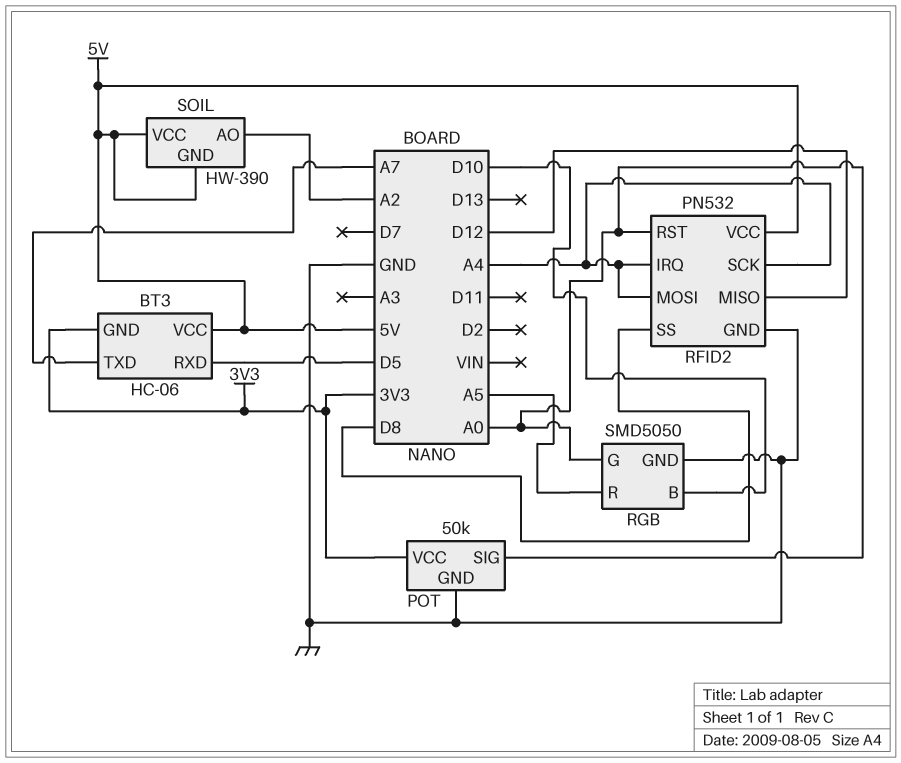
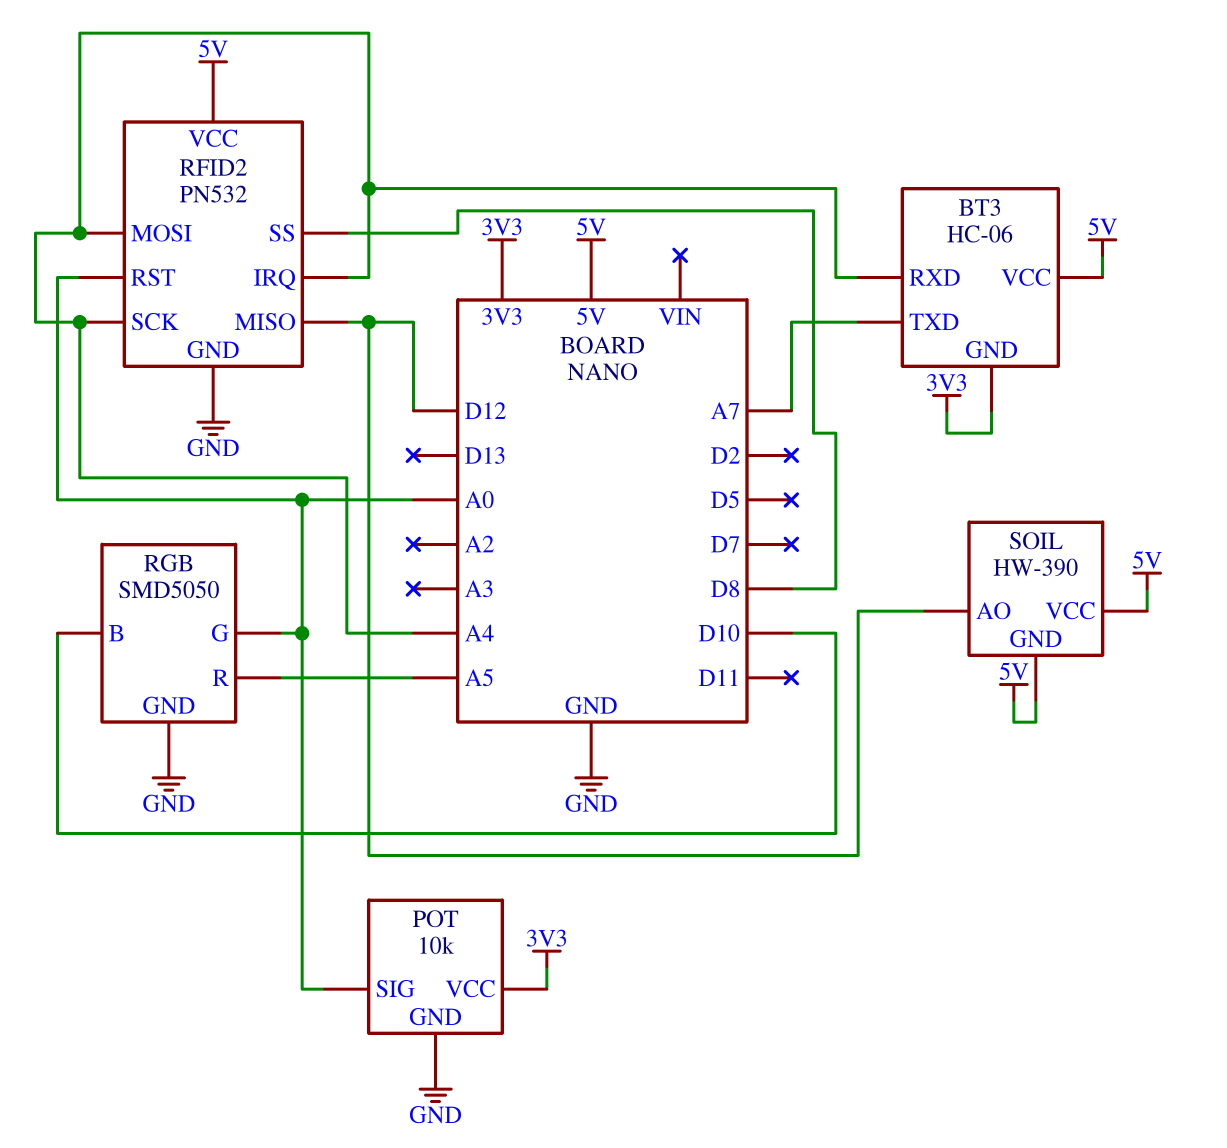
BT3 pin RXD: D5 -> A4
POT: 50k -> 10k
SOIL pin AO: A2 -> D12

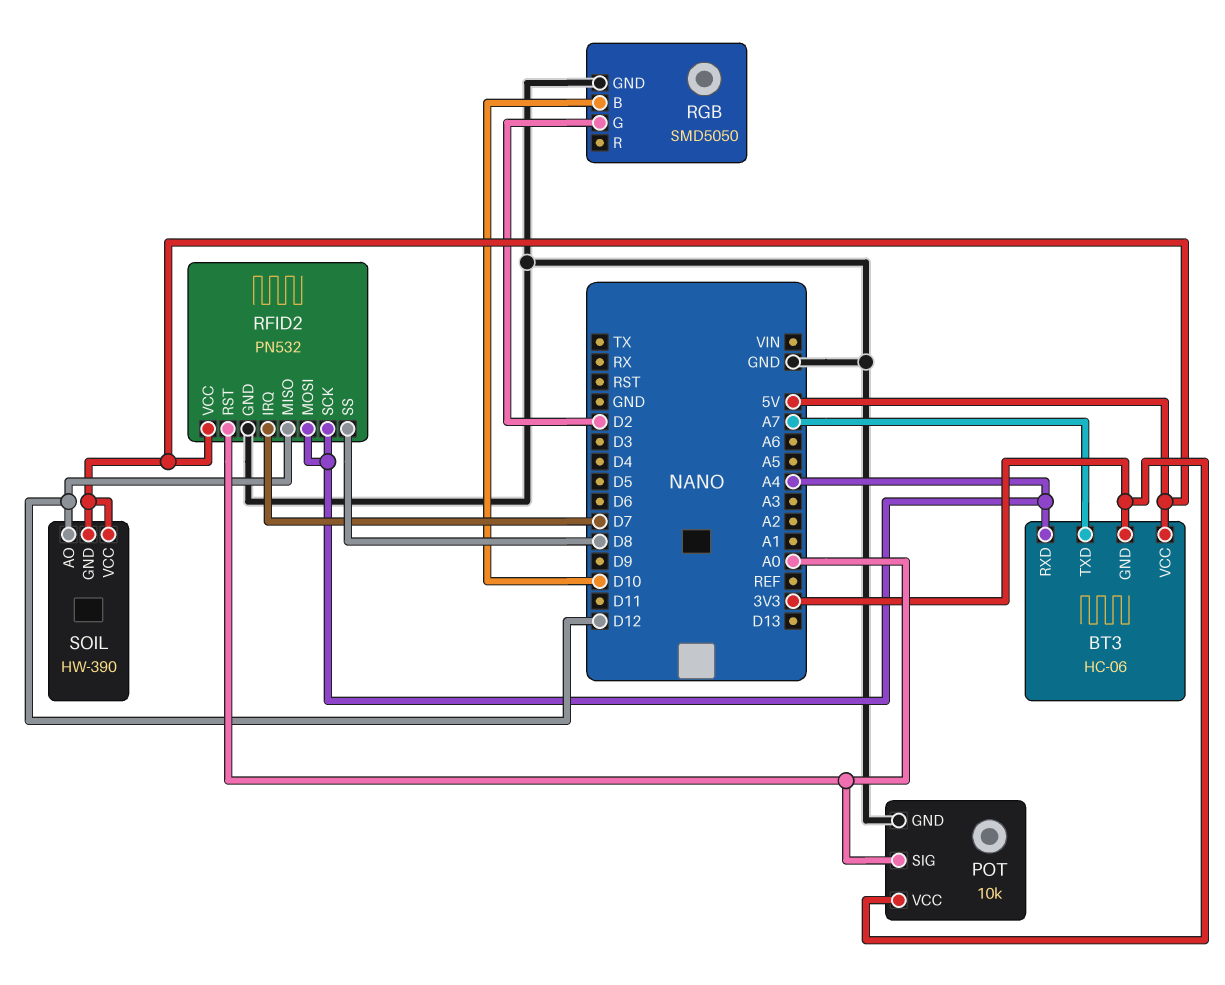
RFID2 pin IRQ: A4 -> D7
RGB pin G: A0 -> D2
RGB pin R: A5 -> none

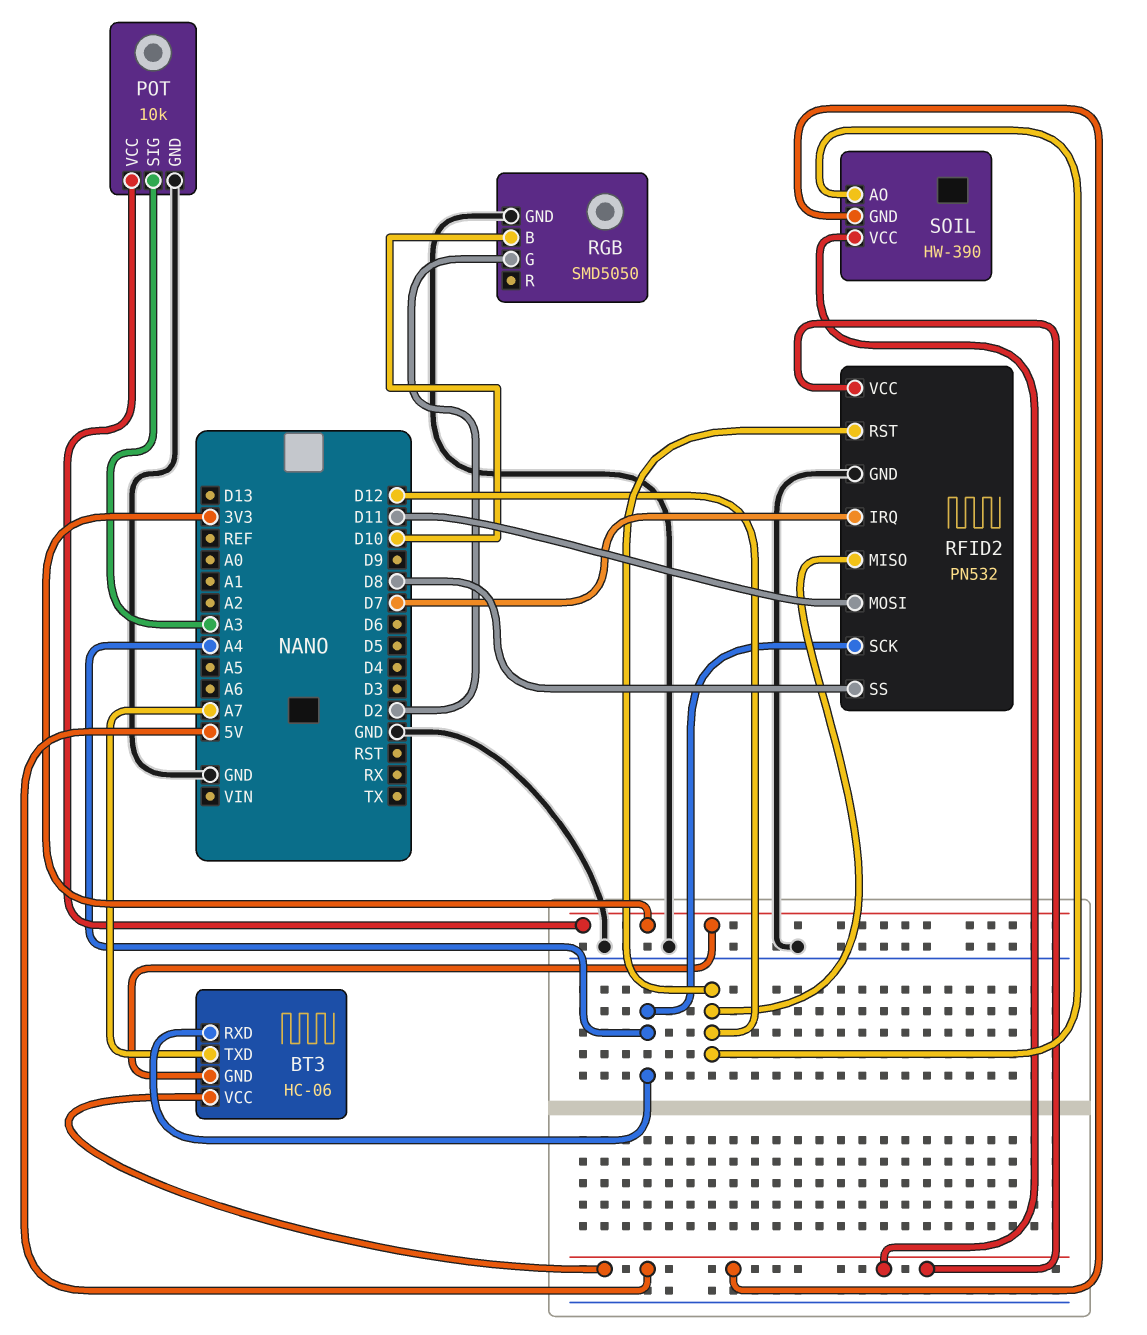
POT pin SIG: A0 -> A3
RFID2 pin MOSI: A4 -> D11
RFID2 pin RST: A0 -> D12

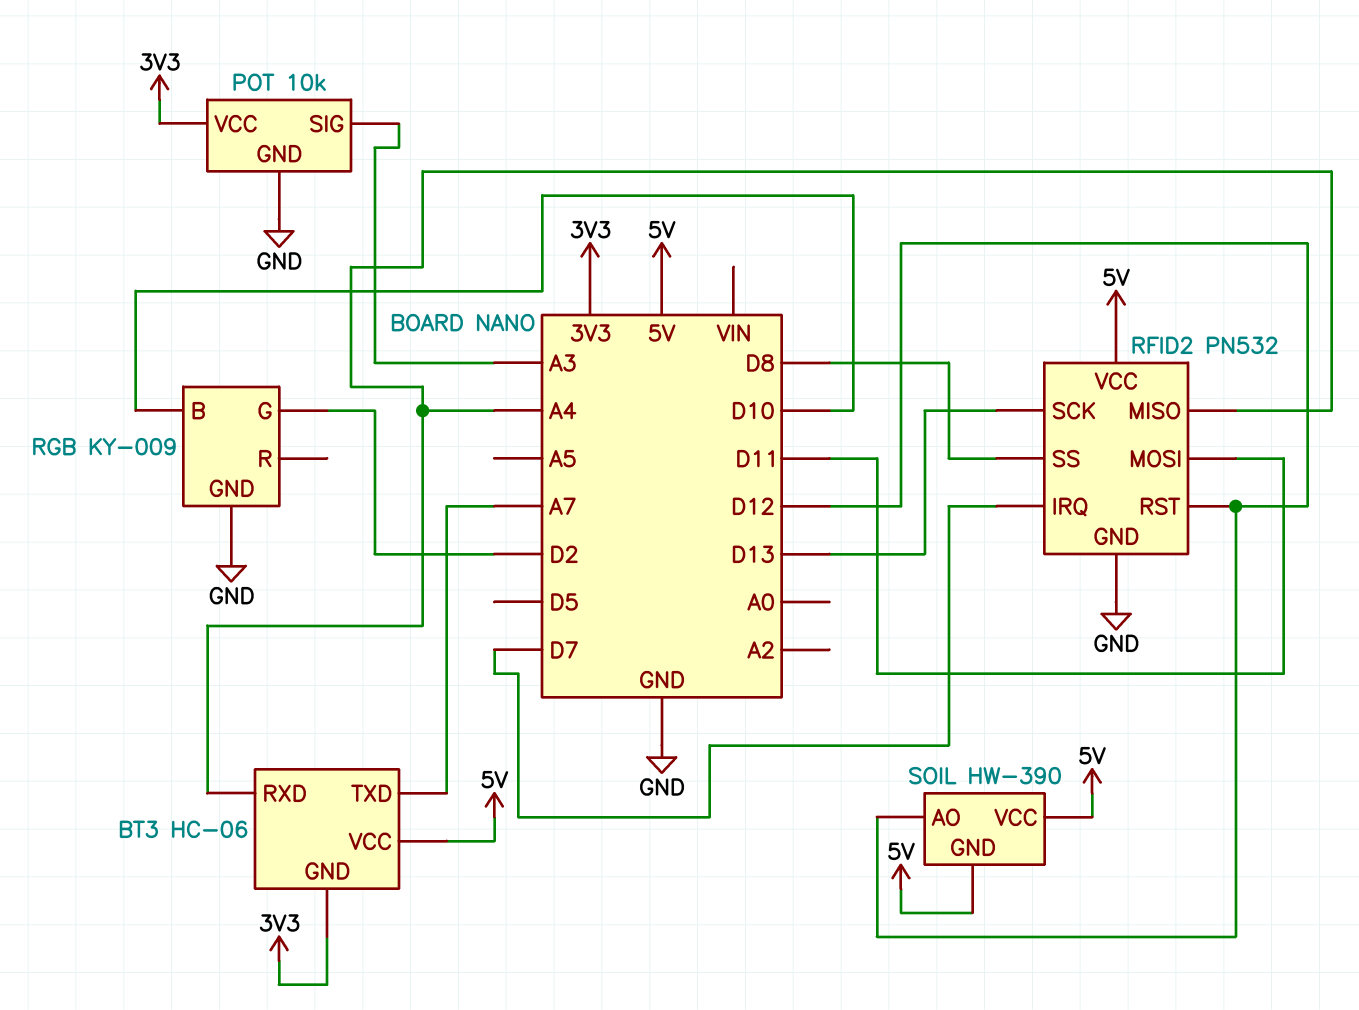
RFID2 pin MISO: D12 -> A4
RFID2 pin SCK: A4 -> D13
RGB: SMD5050 -> KY-009

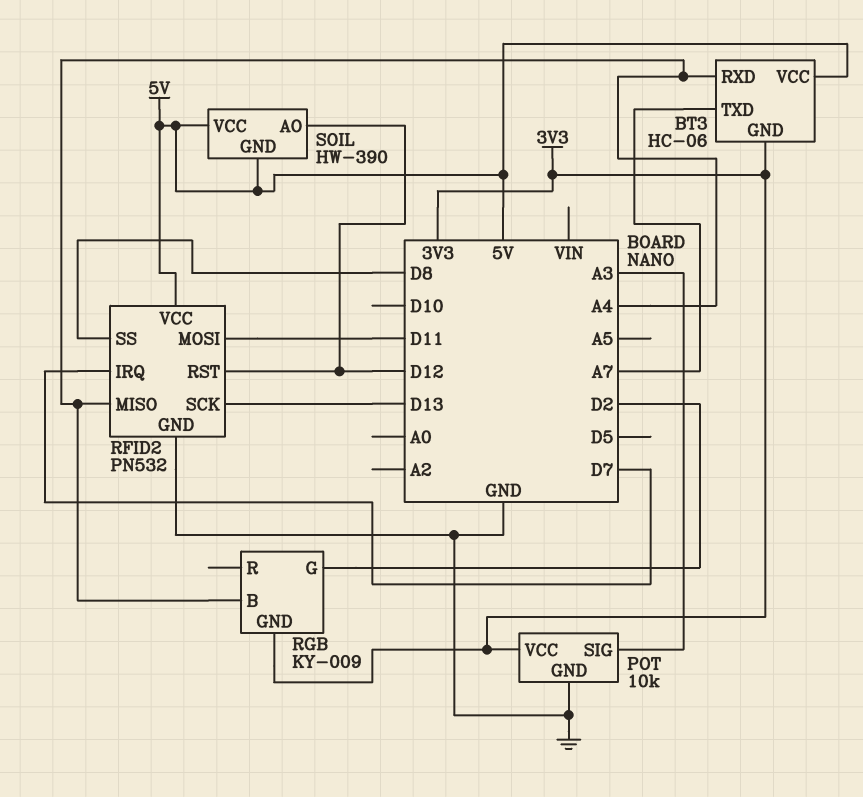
RGB pin B: D10 -> A4
RGB pin GND: GND -> 3V3

